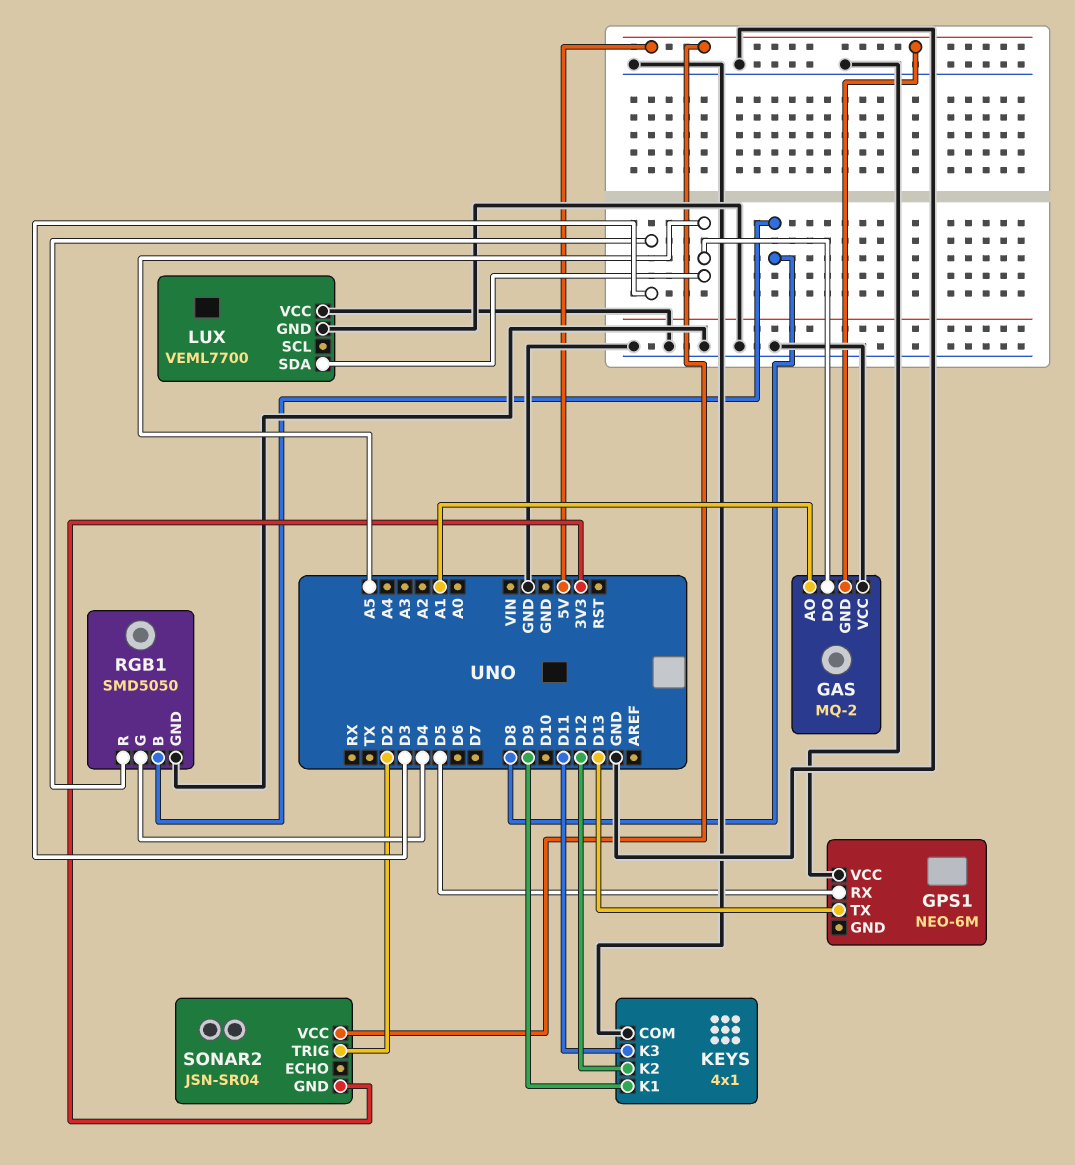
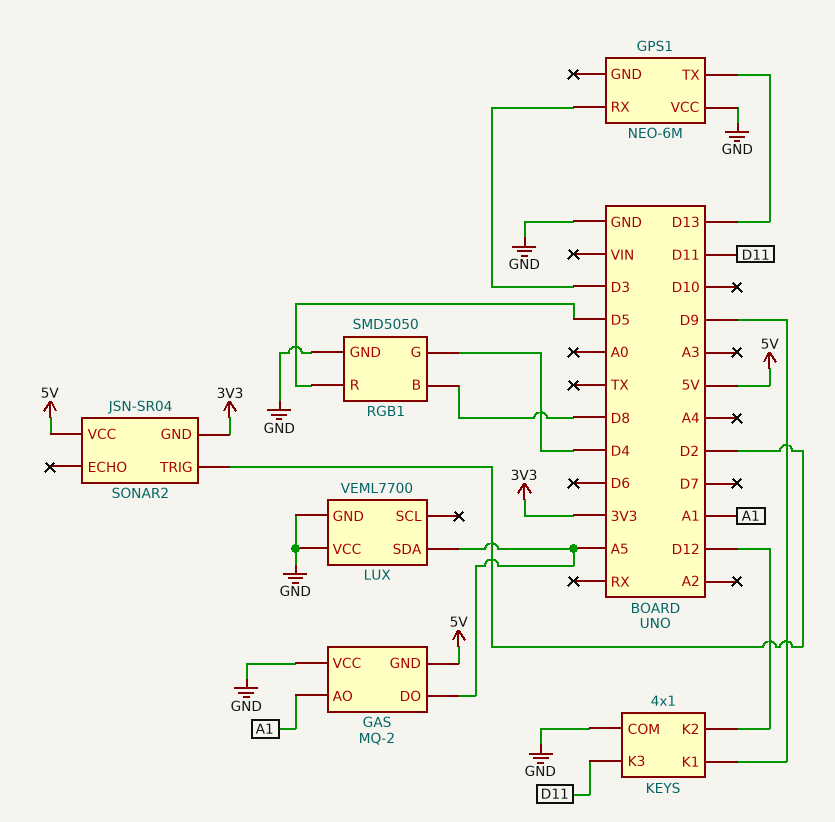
GPS1 pin RX: D5 -> D3
RGB1 pin R: D3 -> D5

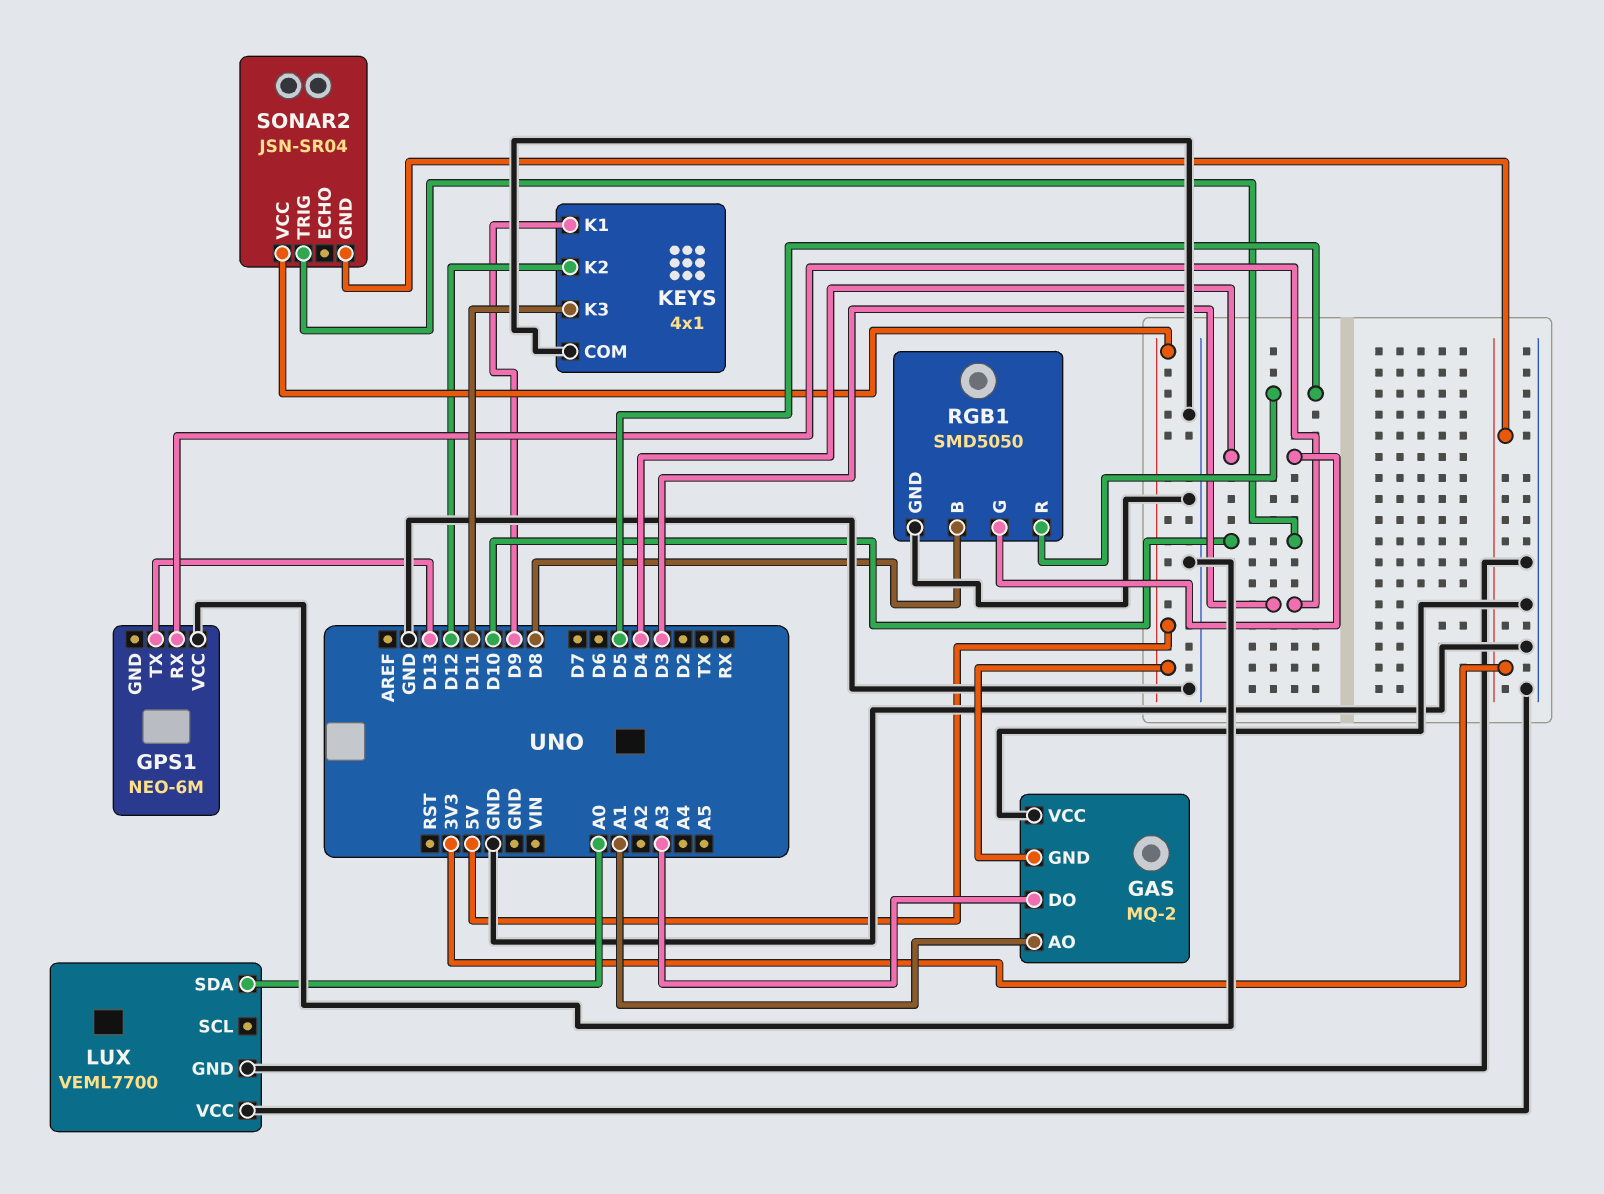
GAS pin DO: A5 -> A3
LUX pin SDA: A5 -> A0
SONAR2 pin TRIG: D2 -> D10

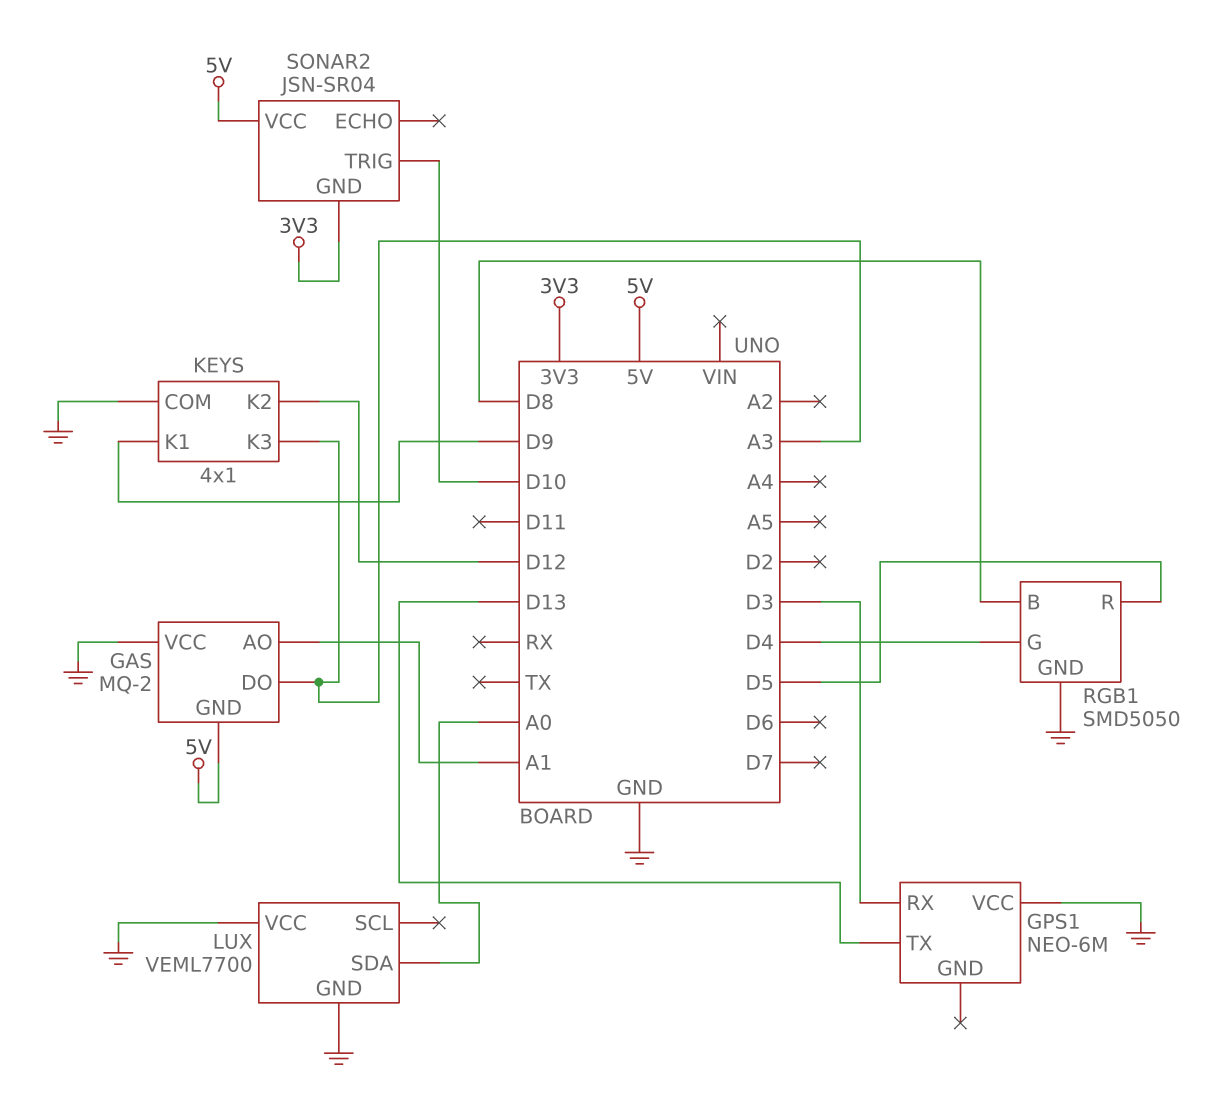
KEYS pin K3: D11 -> A3

